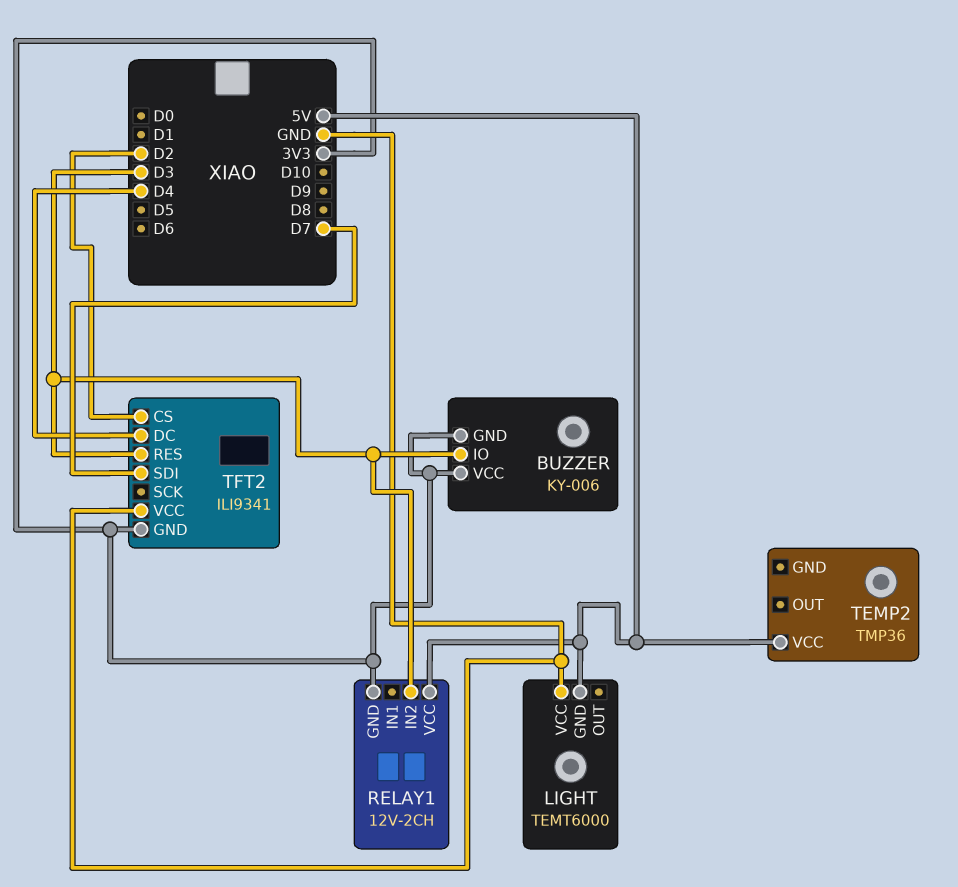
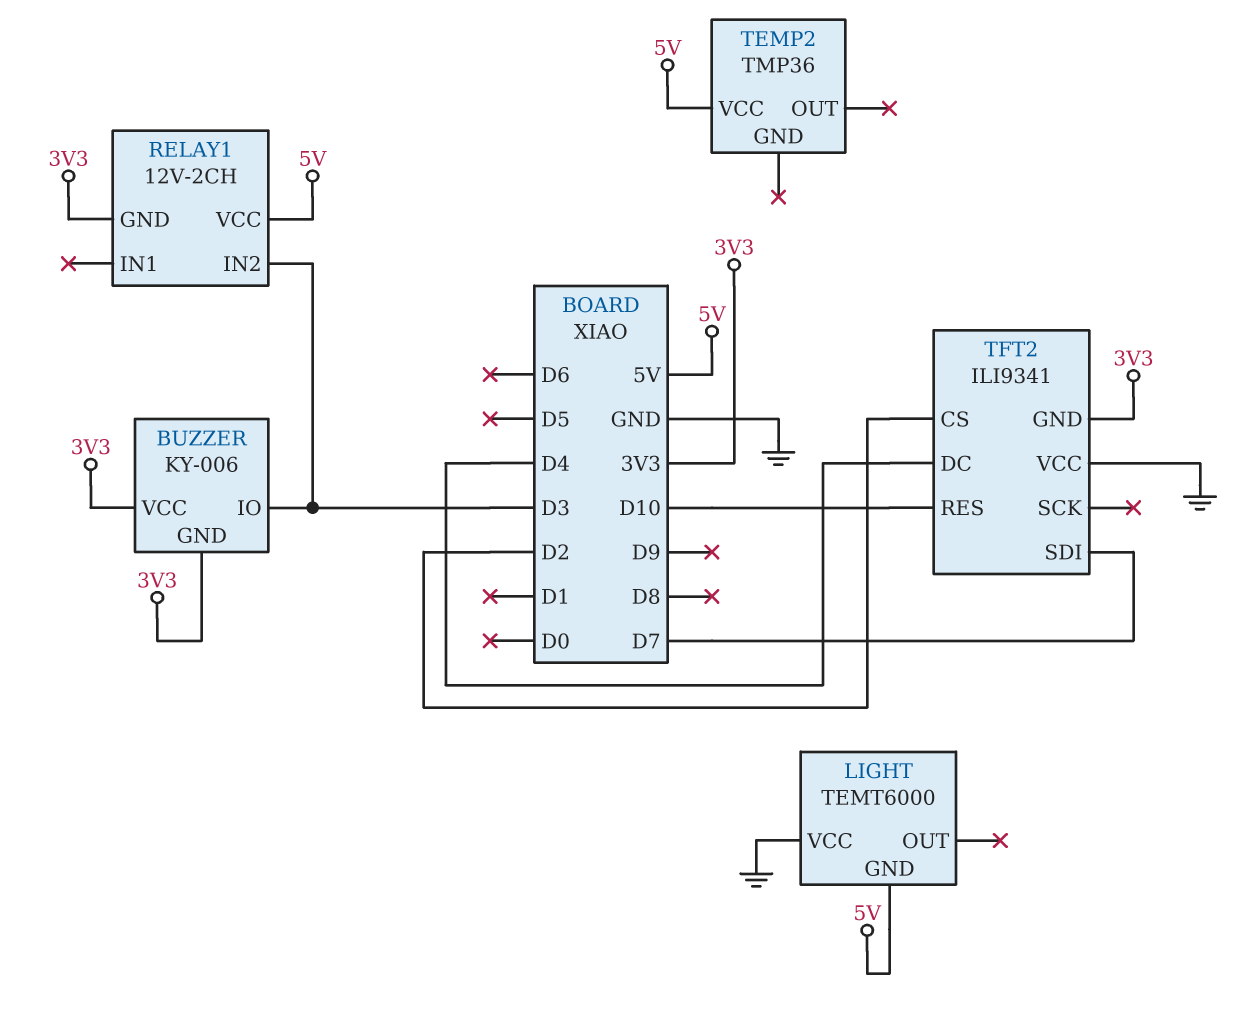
TFT2 pin RES: D3 -> D10

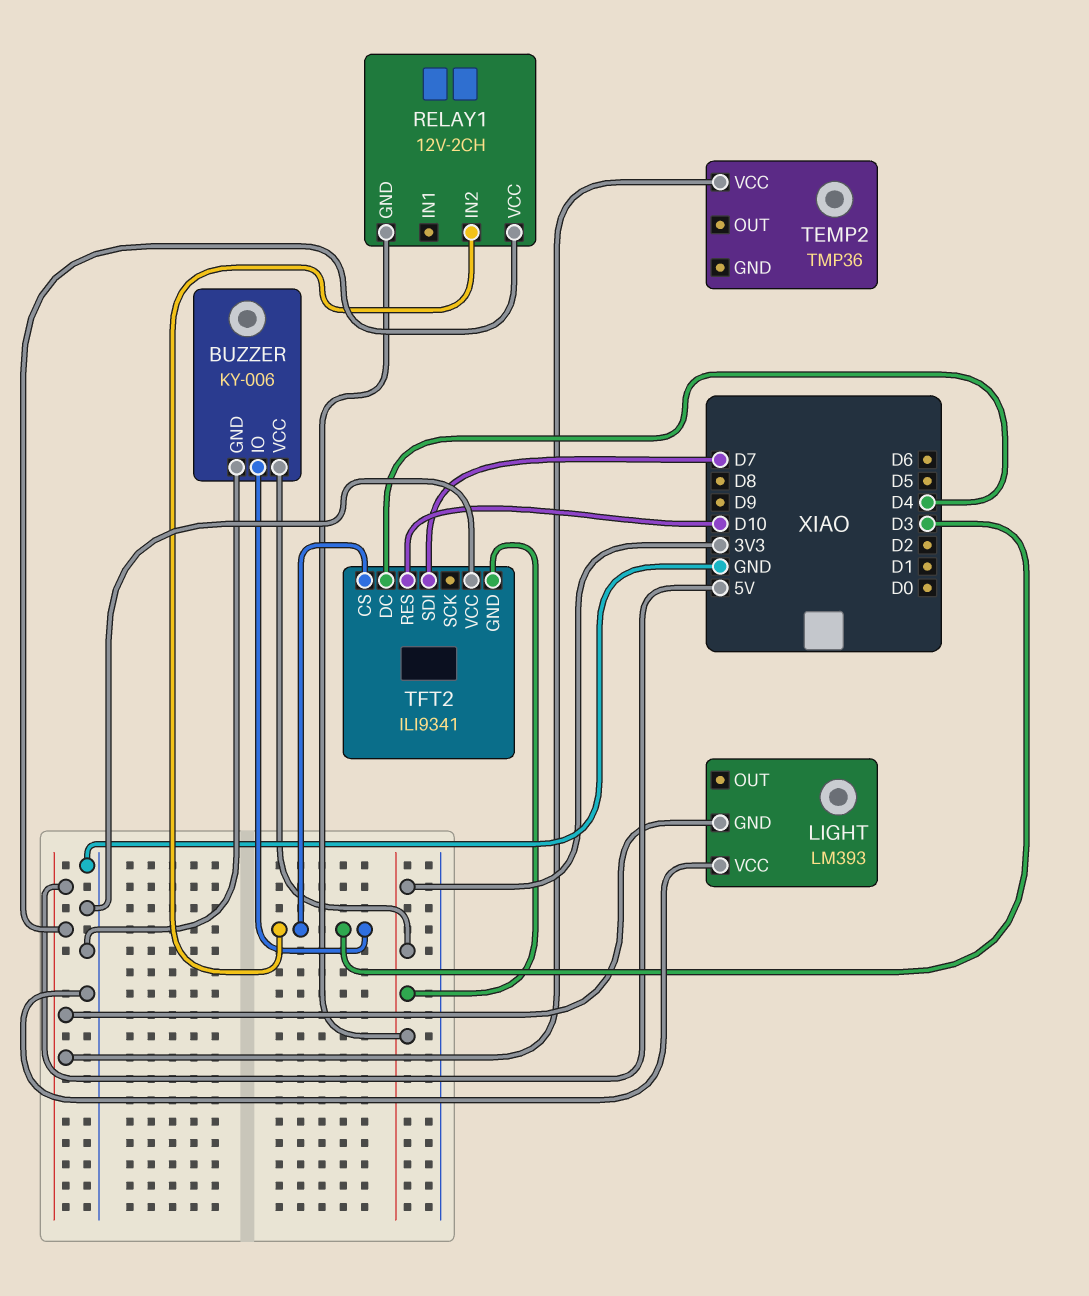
BUZZER pin GND: 3V3 -> GND
LIGHT: TEMT6000 -> LM393
TFT2 pin CS: D2 -> D3

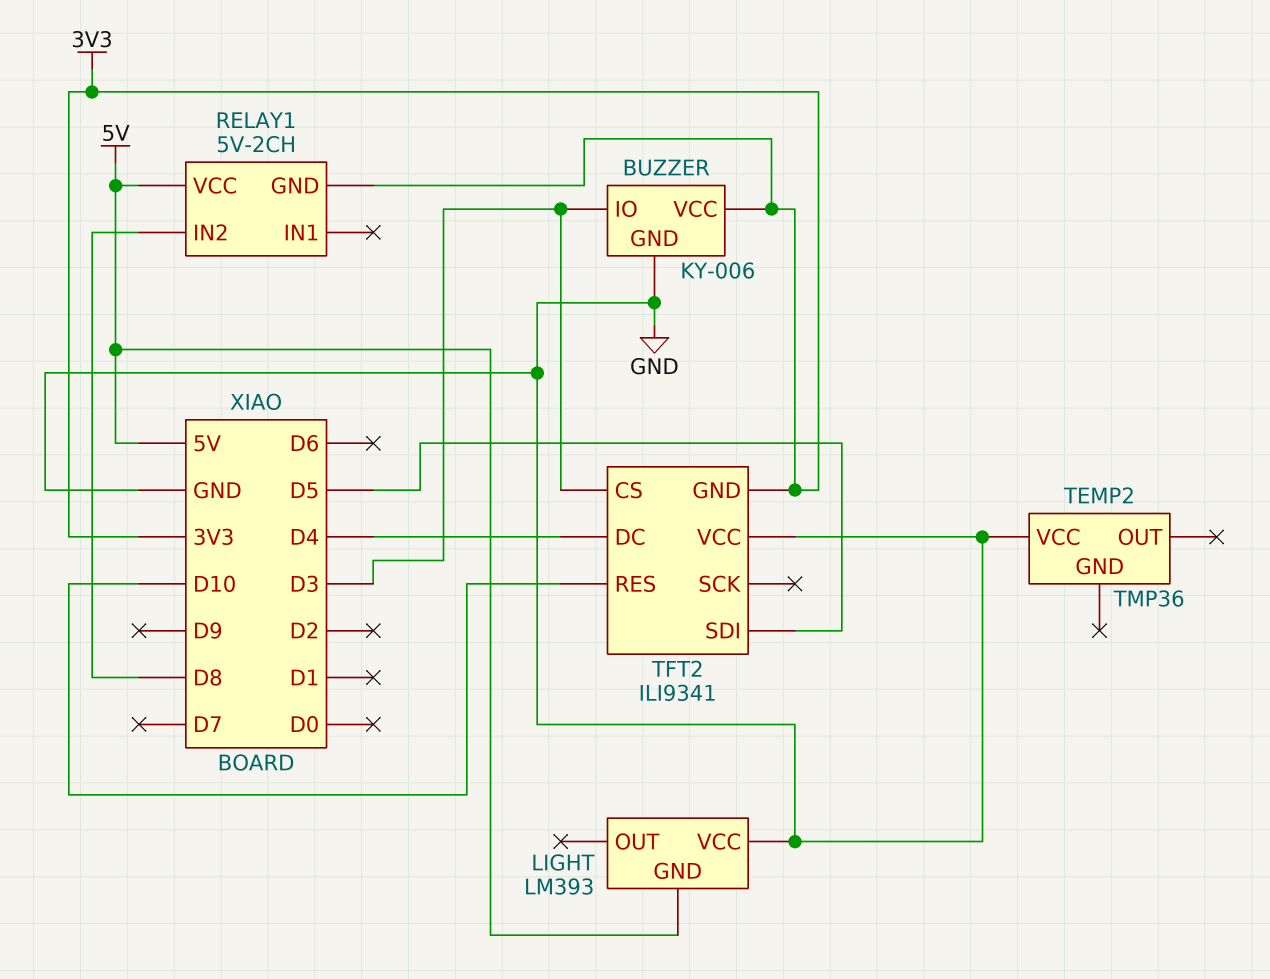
RELAY1: 12V-2CH -> 5V-2CH
RELAY1 pin IN2: D3 -> D8
TEMP2 pin VCC: 5V -> GND
TFT2 pin SDI: D7 -> D5

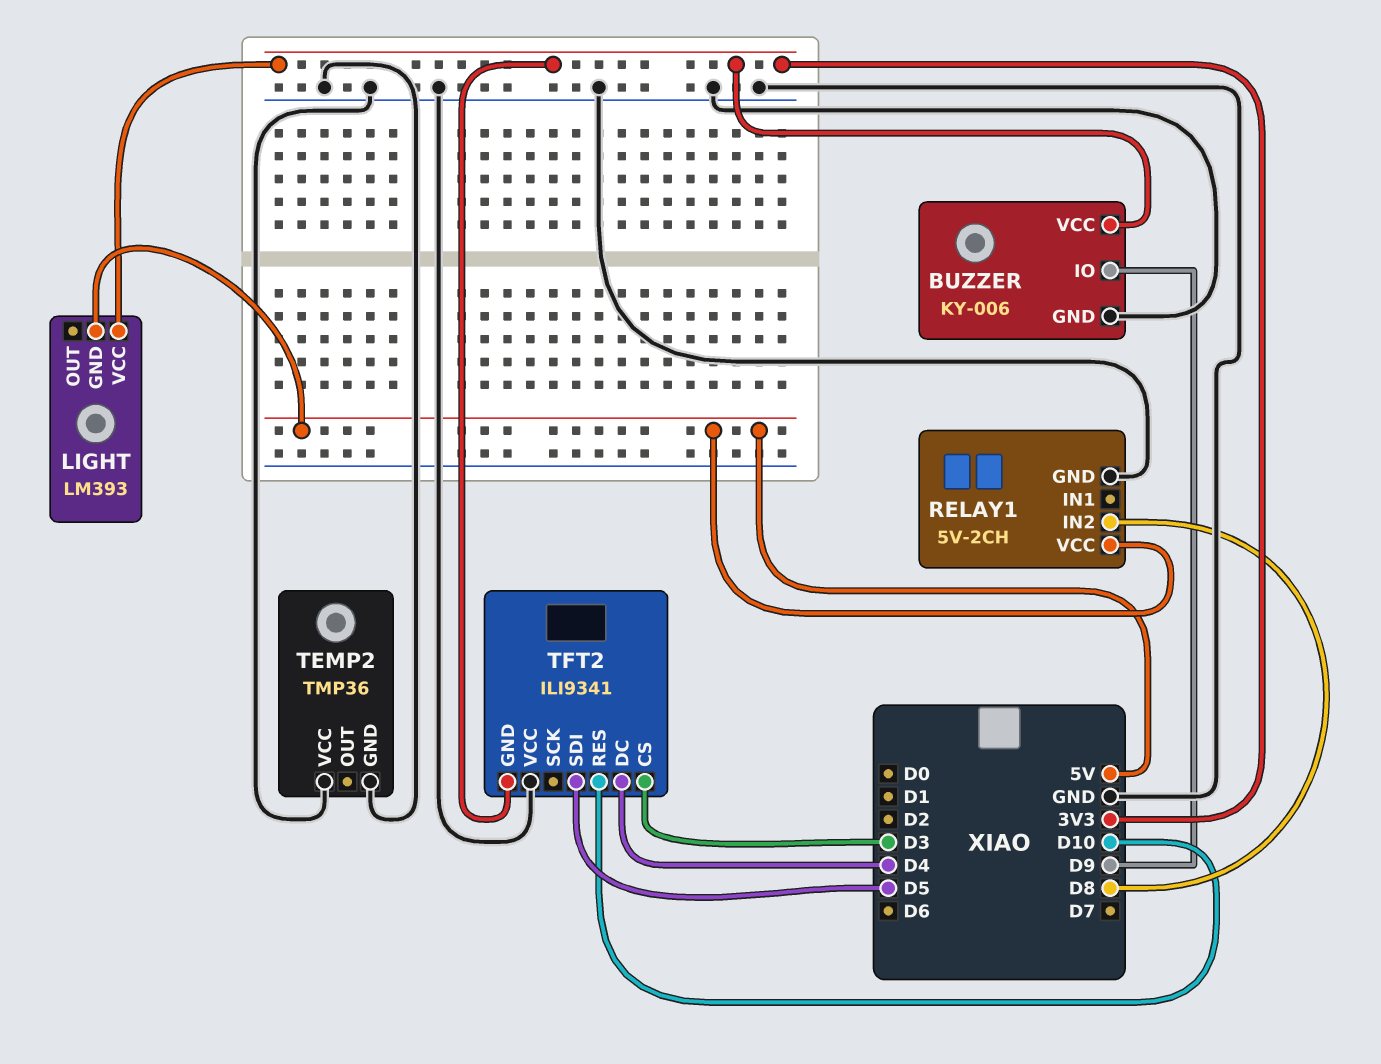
BUZZER pin IO: D3 -> D9
LIGHT pin VCC: GND -> 3V3
RELAY1 pin GND: 3V3 -> GND
TEMP2 pin GND: none -> GND

